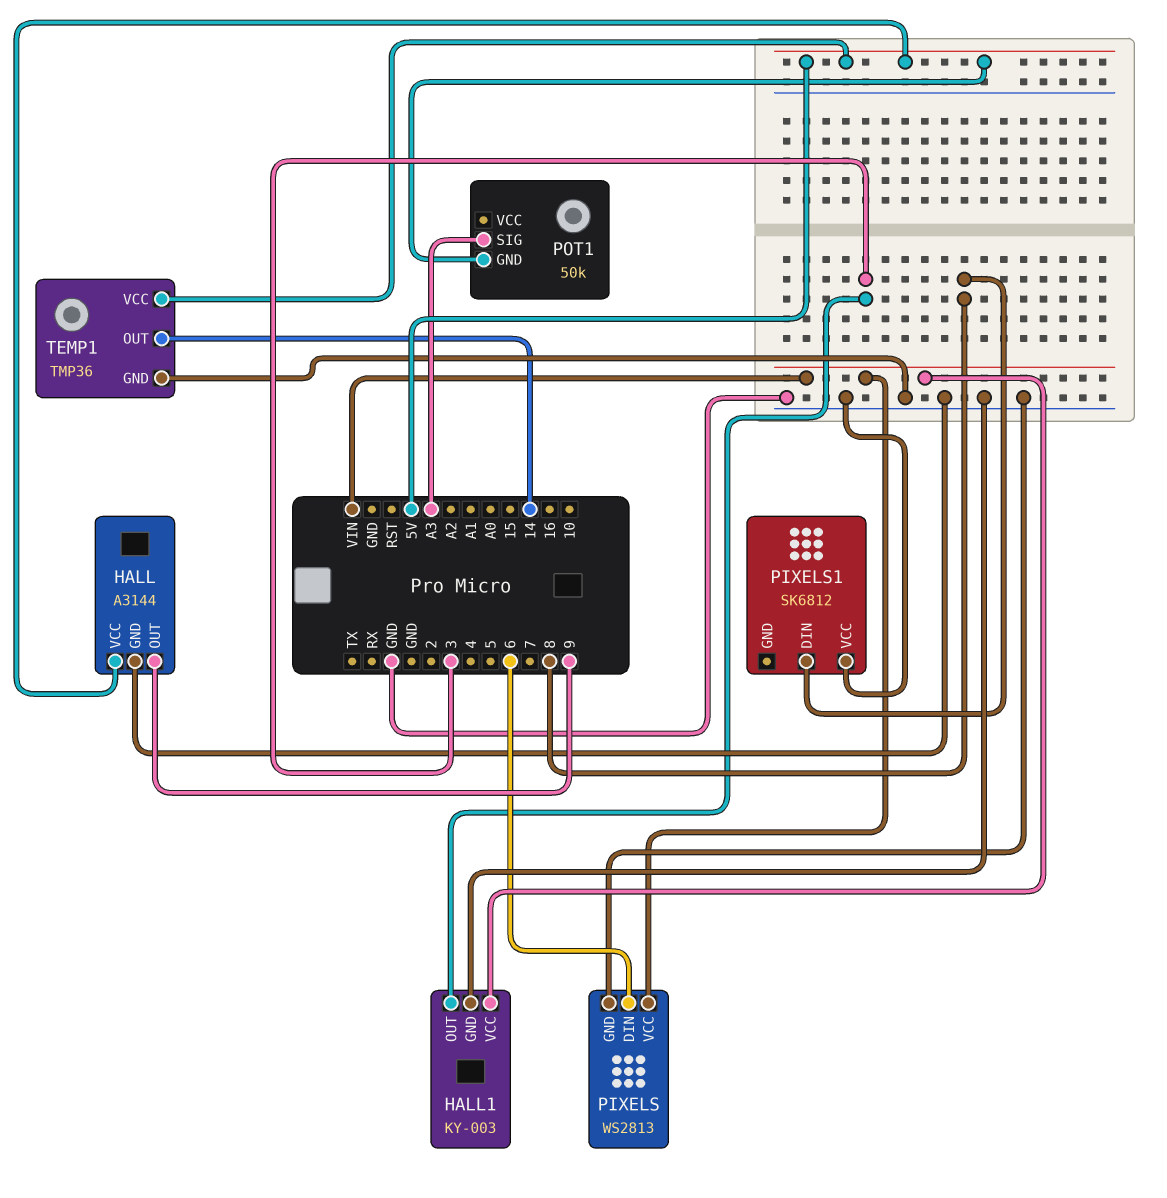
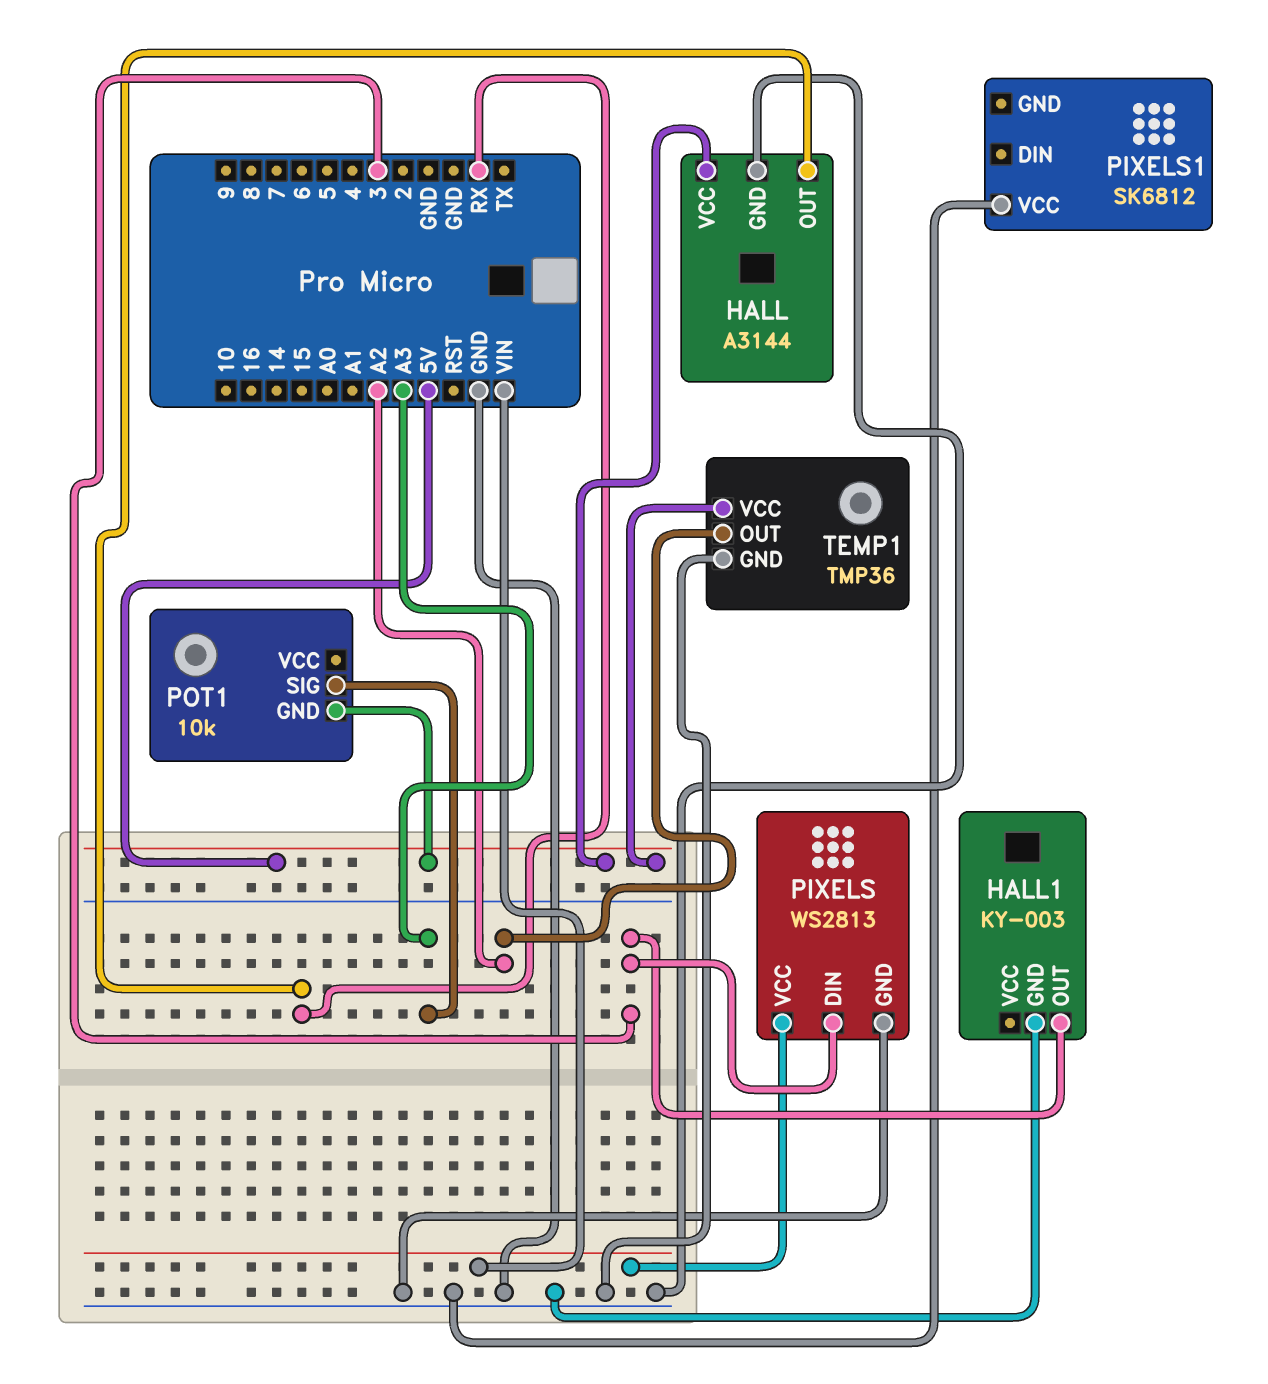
HALL pin OUT: 9 -> RX
HALL1 pin VCC: VIN -> none
PIXELS pin DIN: 6 -> 3
PIXELS1 pin DIN: 8 -> none
POT1: 50k -> 10k
TEMP1 pin OUT: 14 -> A2

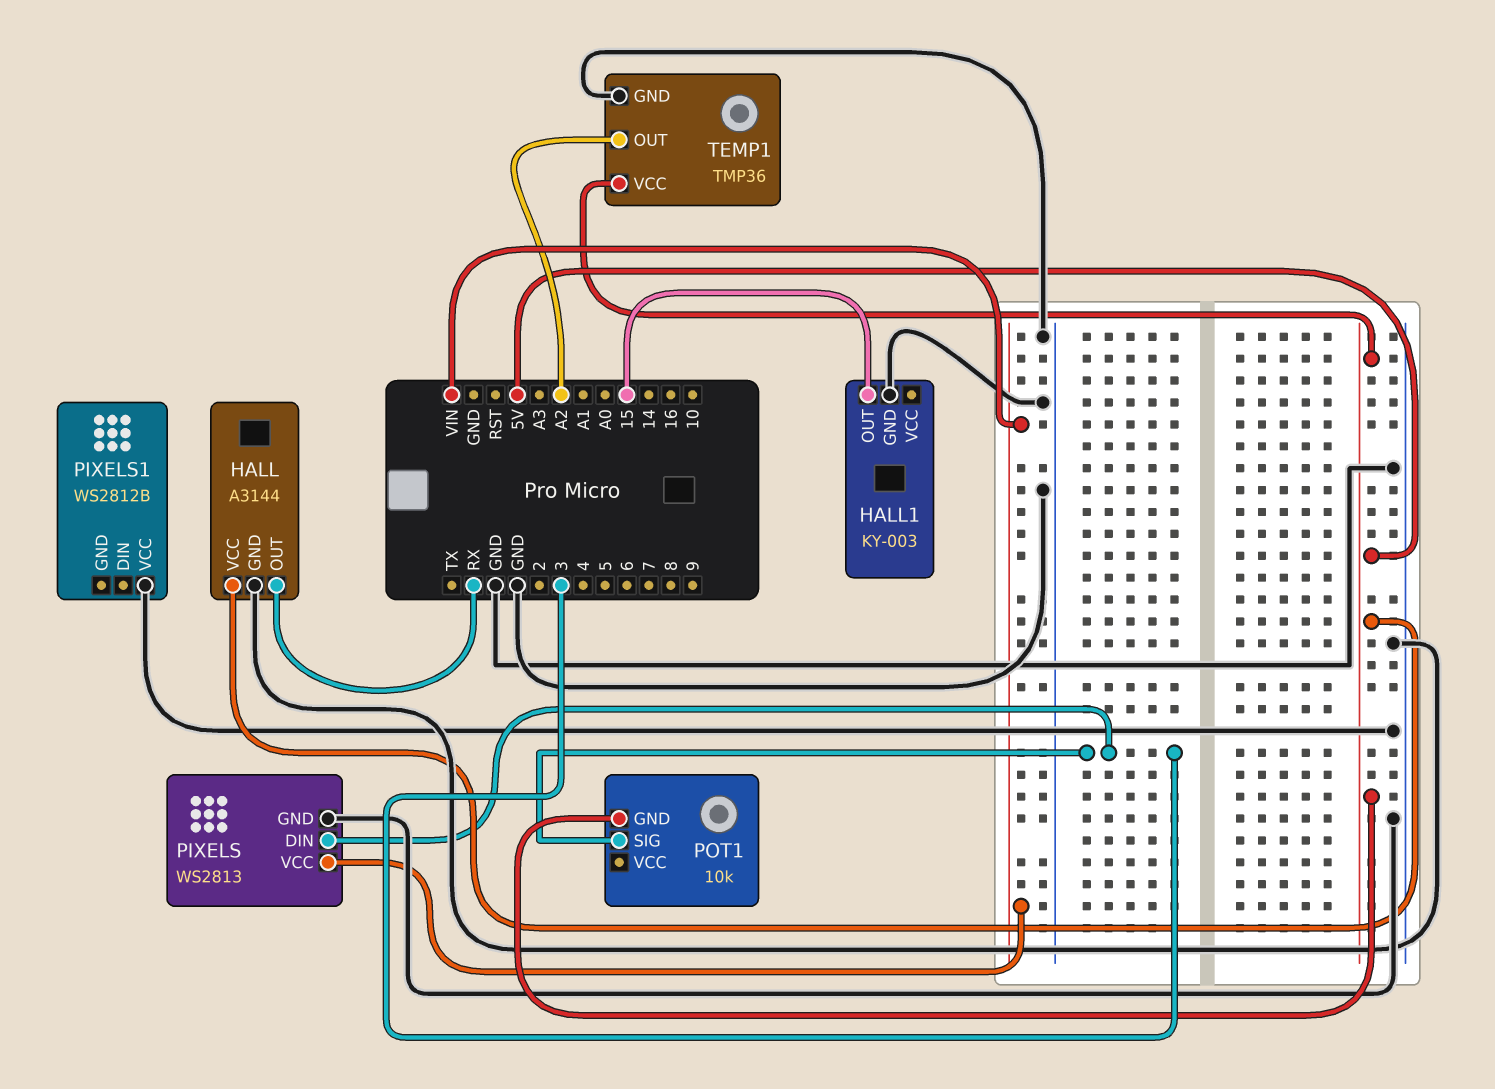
HALL1 pin OUT: 3 -> 15
PIXELS1: SK6812 -> WS2812B
POT1 pin SIG: A3 -> 3

